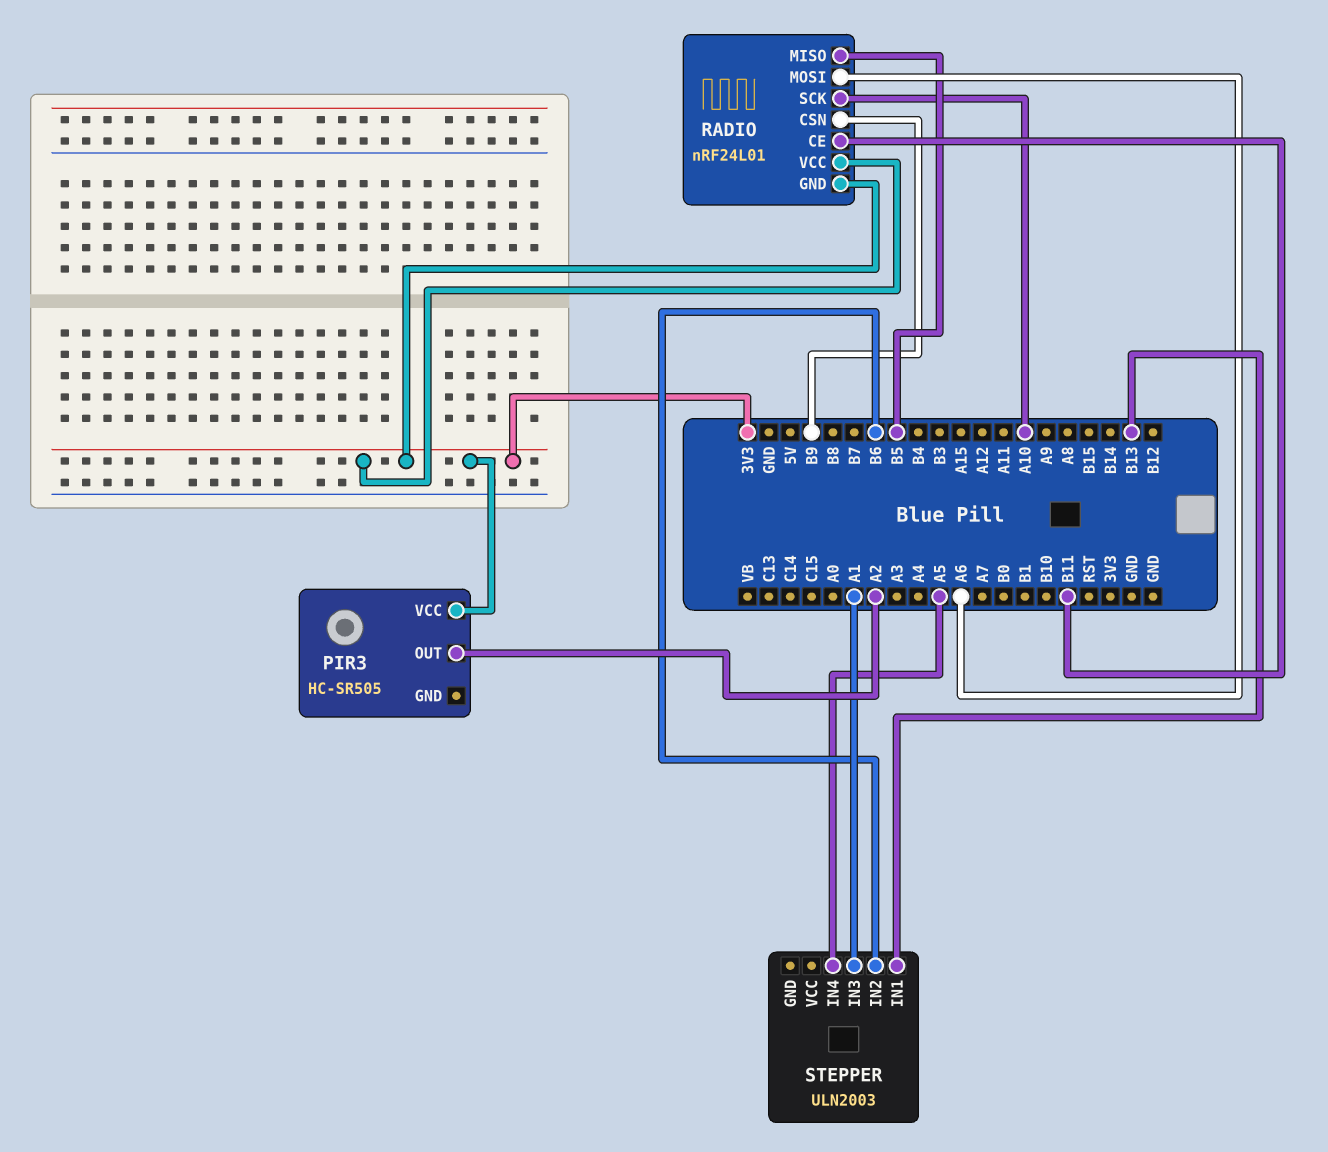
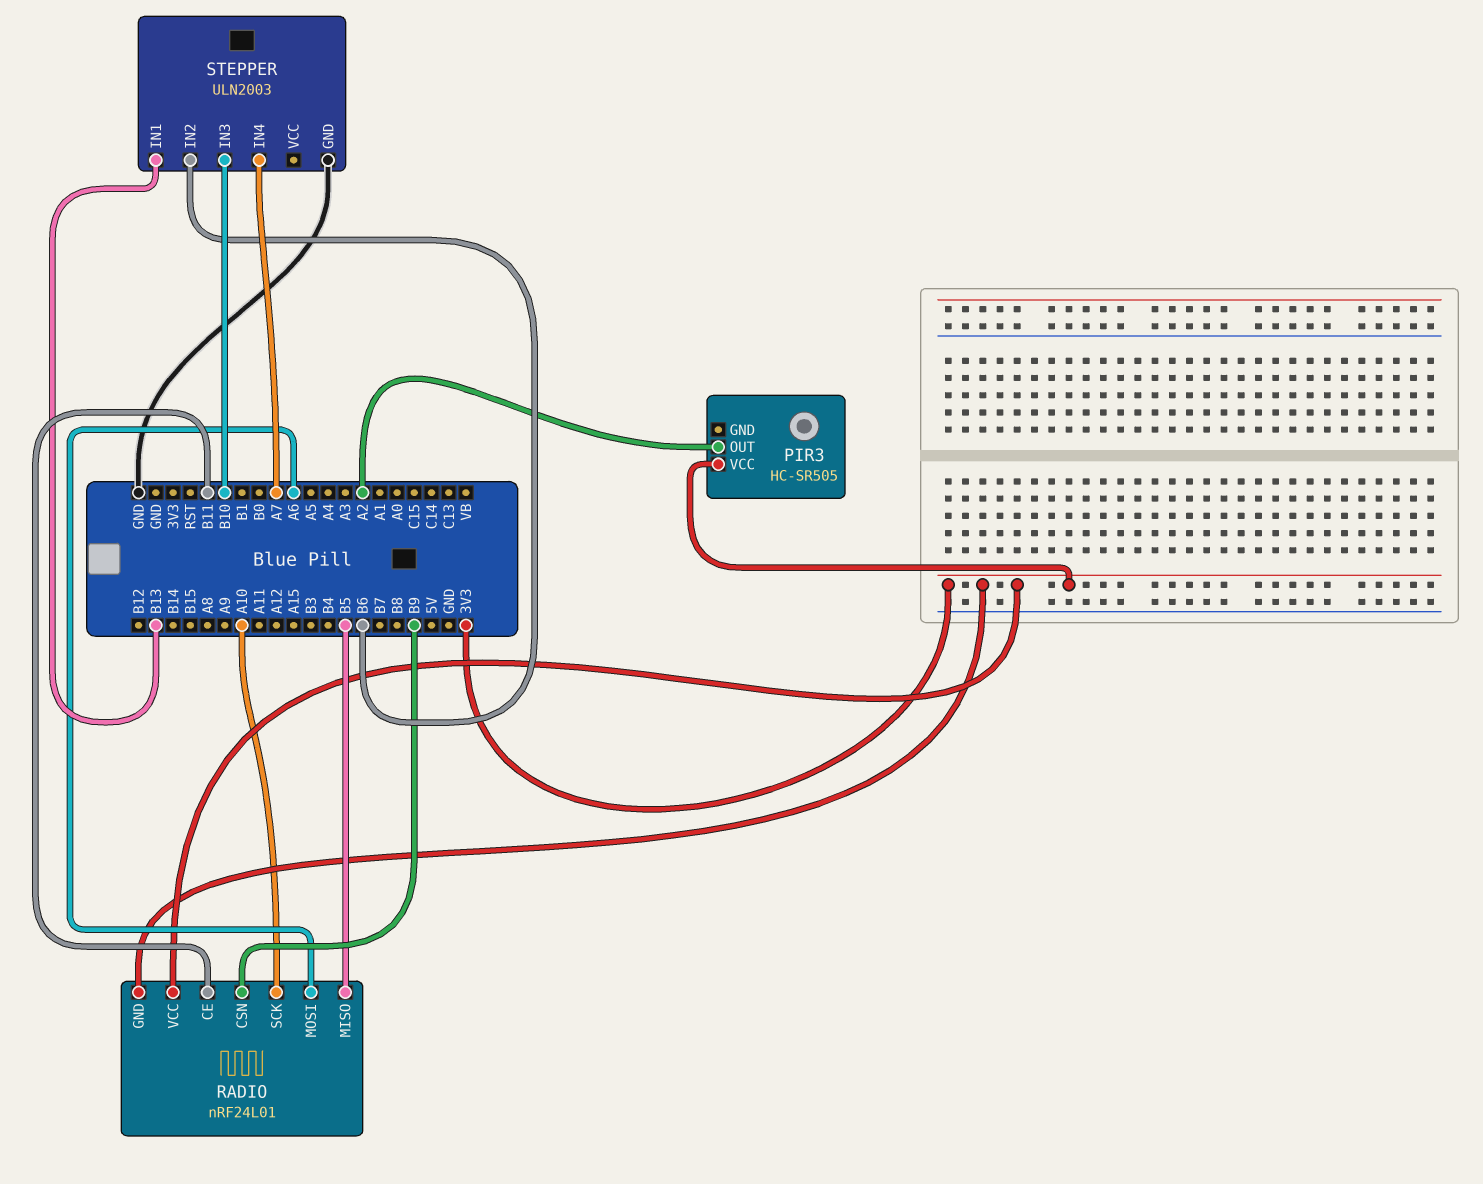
STEPPER pin GND: none -> GND
STEPPER pin IN3: A1 -> B10
STEPPER pin IN4: A5 -> A7

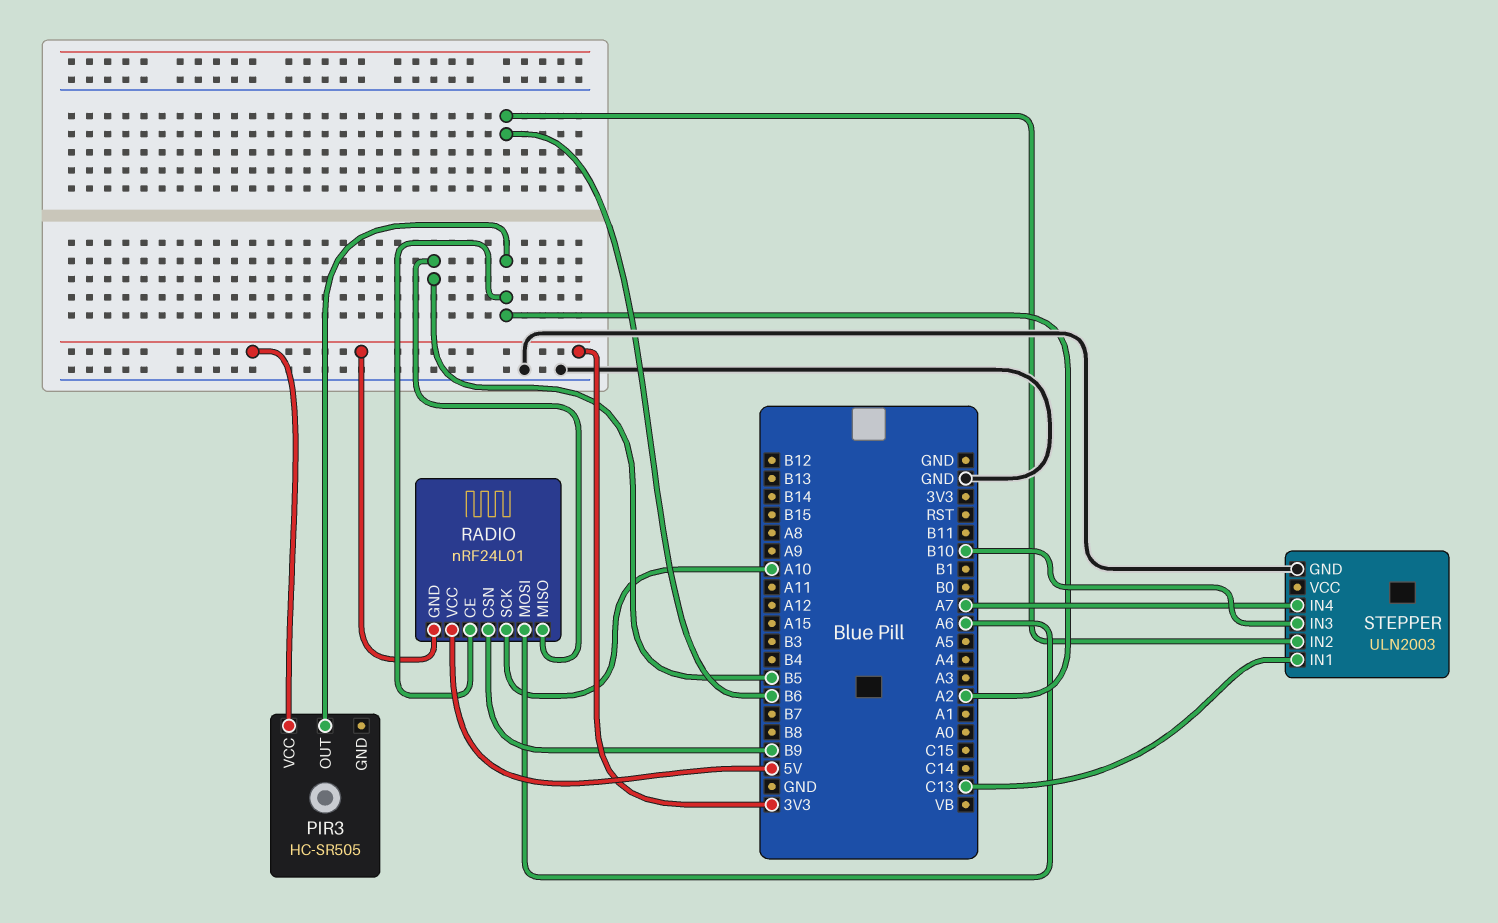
RADIO pin CE: B11 -> A2
RADIO pin VCC: 3V3 -> 5V
STEPPER pin IN1: B13 -> C13

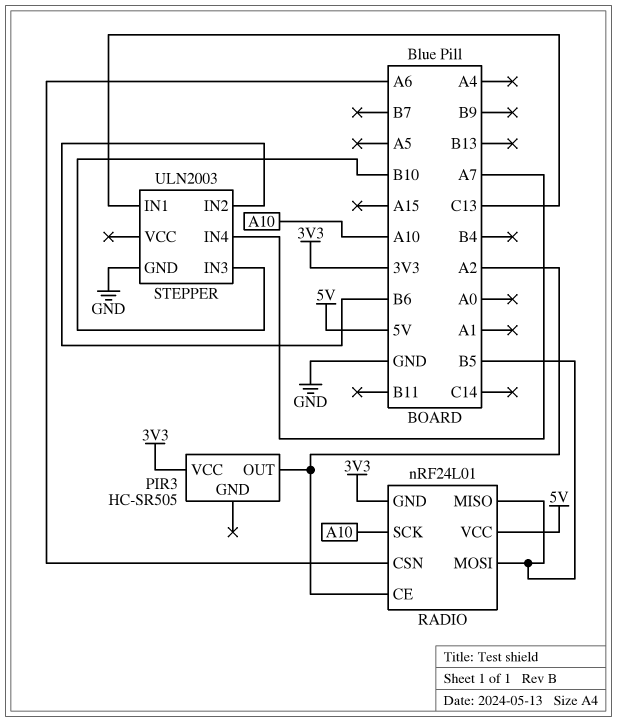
RADIO pin CSN: B9 -> A6
RADIO pin MOSI: A6 -> B5

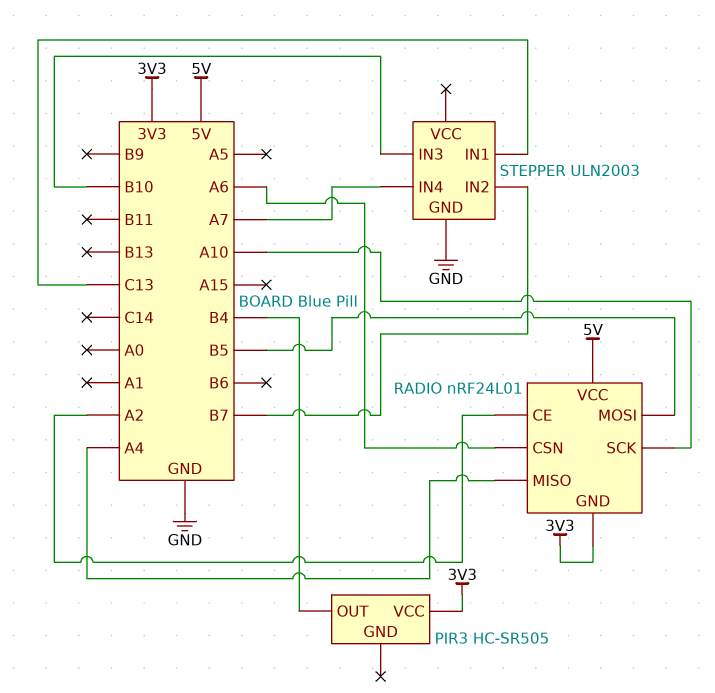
PIR3 pin OUT: A2 -> B4
RADIO pin MISO: B5 -> A4
STEPPER pin IN2: B6 -> B7

